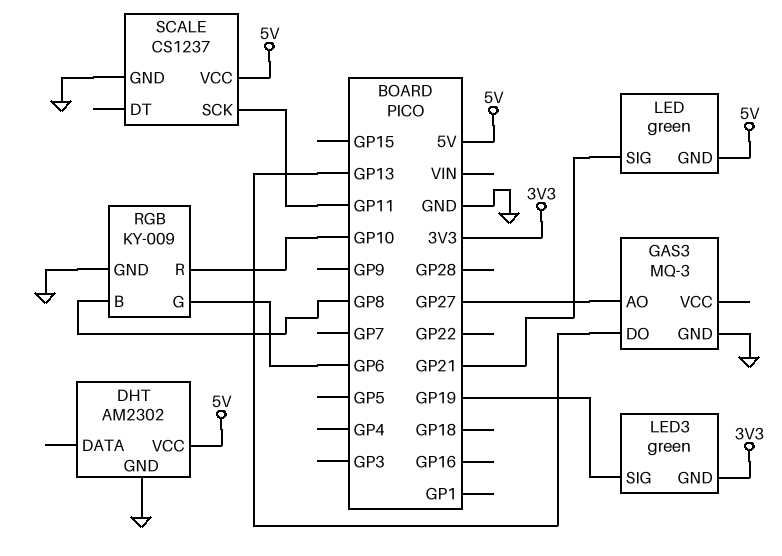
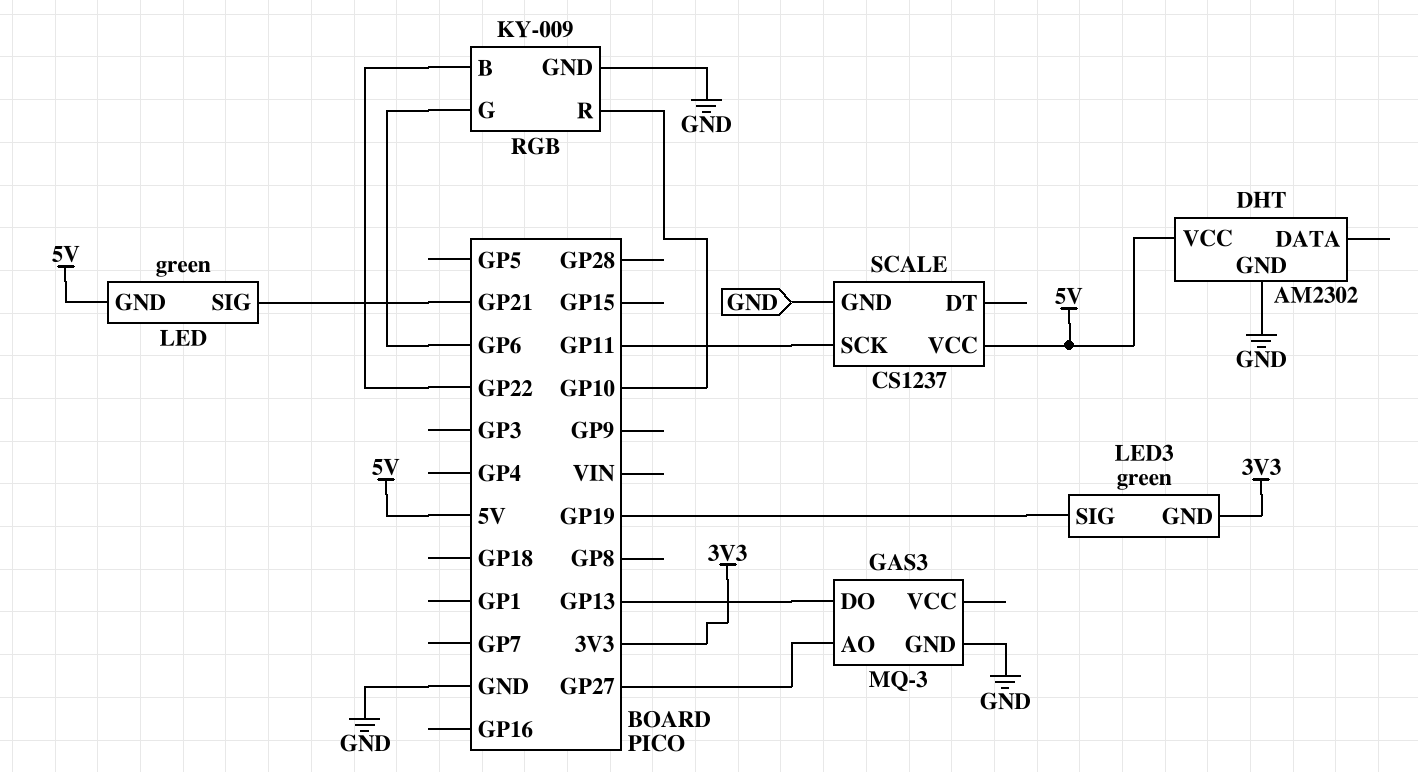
RGB pin B: GP8 -> GP22

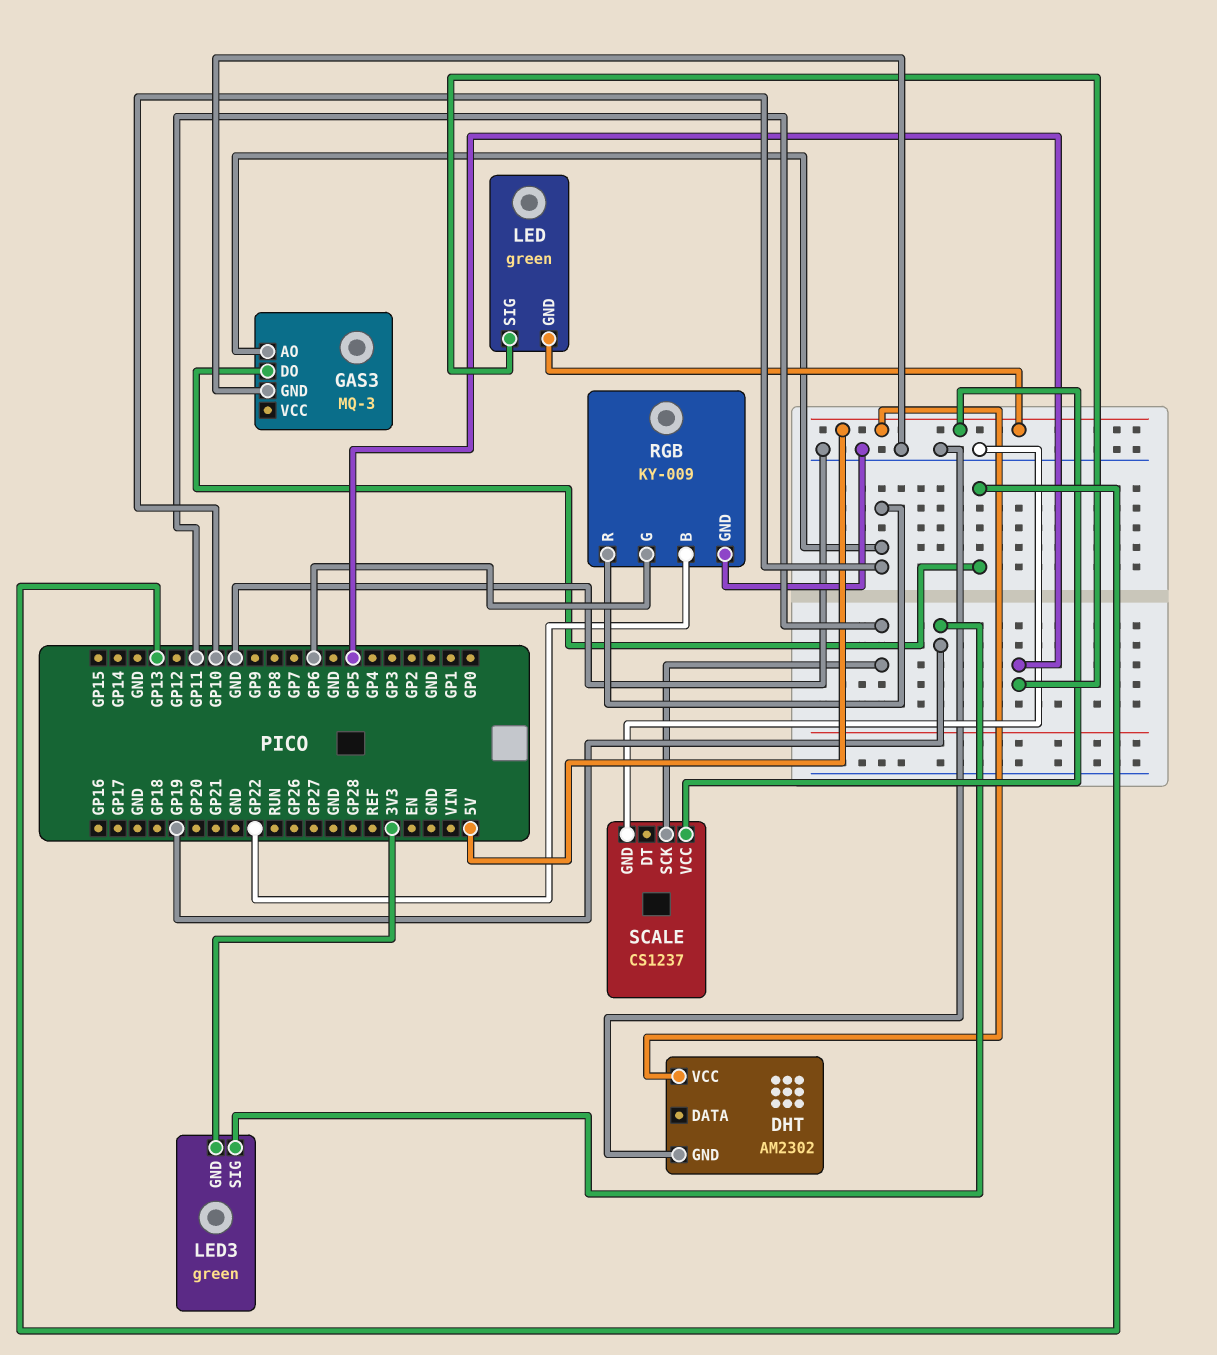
GAS3 pin AO: GP27 -> GP10
LED pin SIG: GP21 -> GP5

